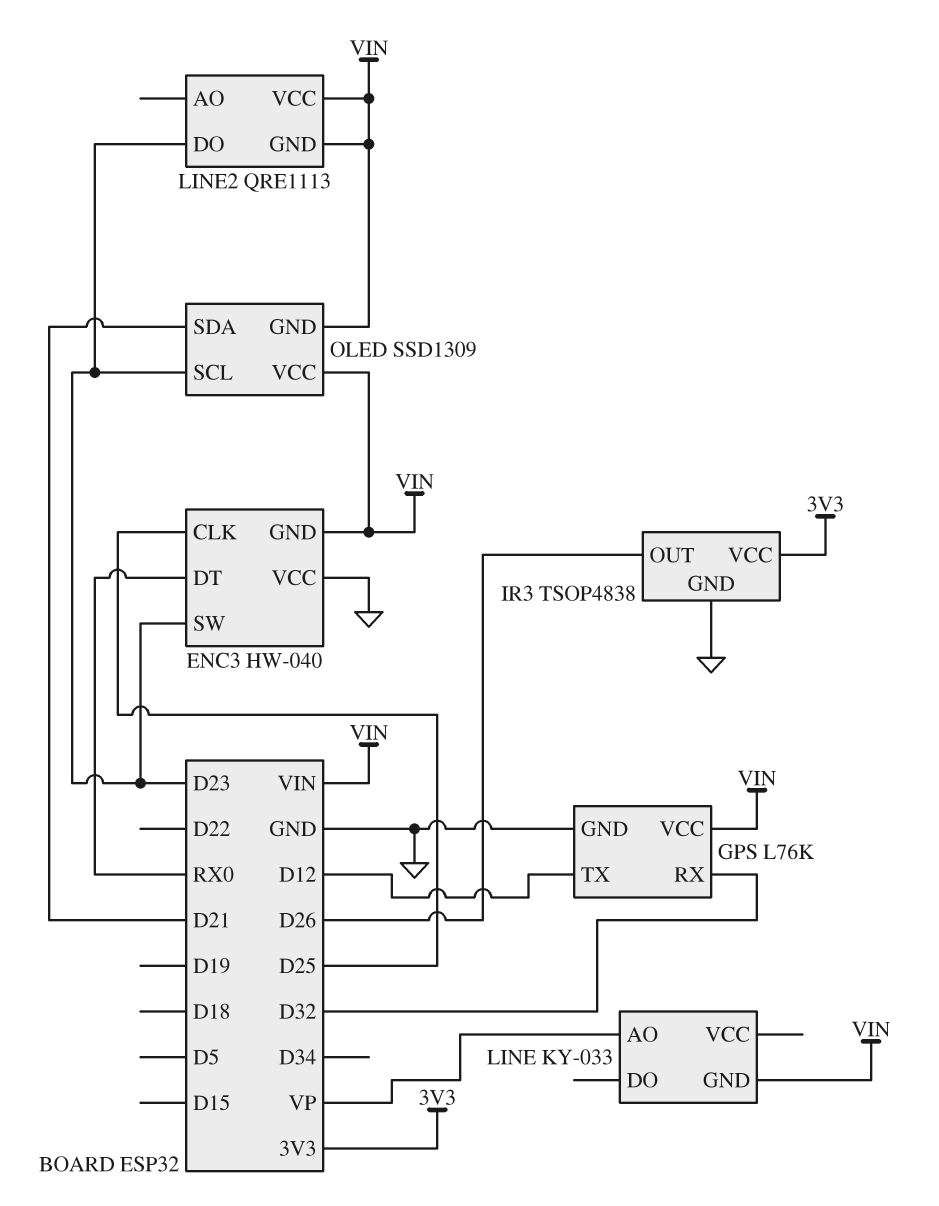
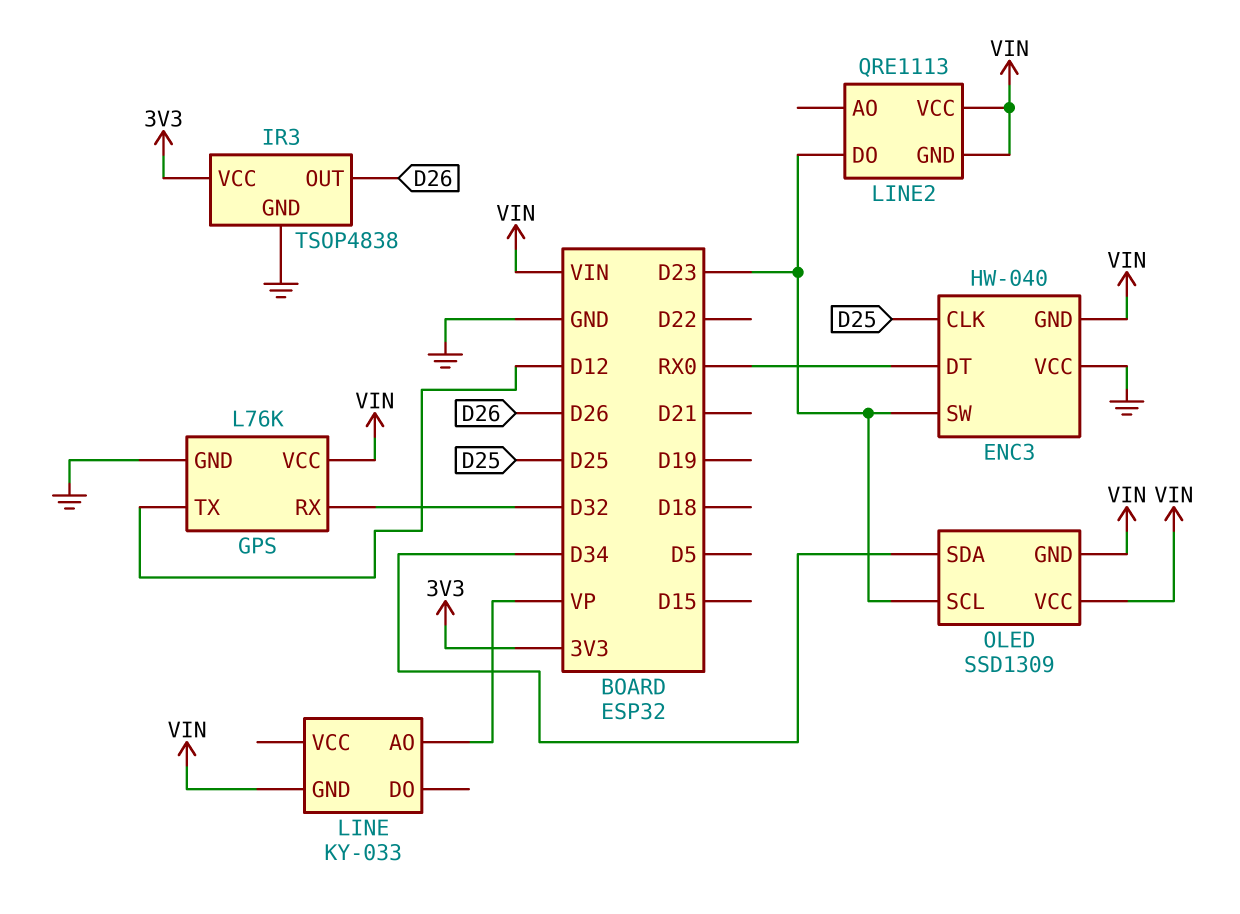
OLED pin SDA: D21 -> D34

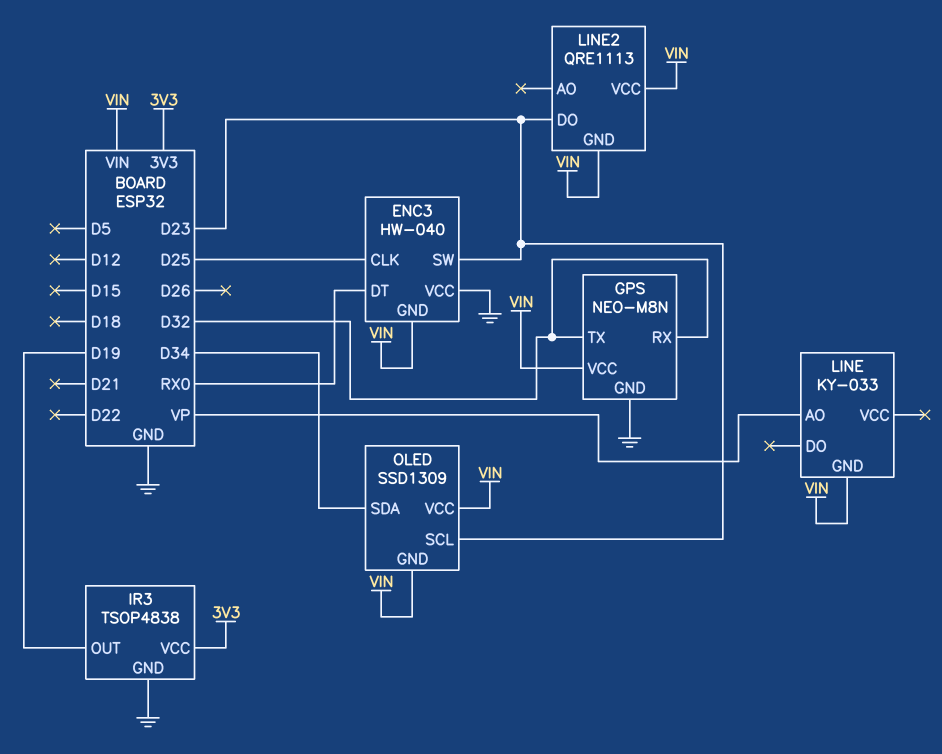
GPS: L76K -> NEO-M8N
GPS pin TX: D12 -> D32
IR3 pin OUT: D26 -> D19

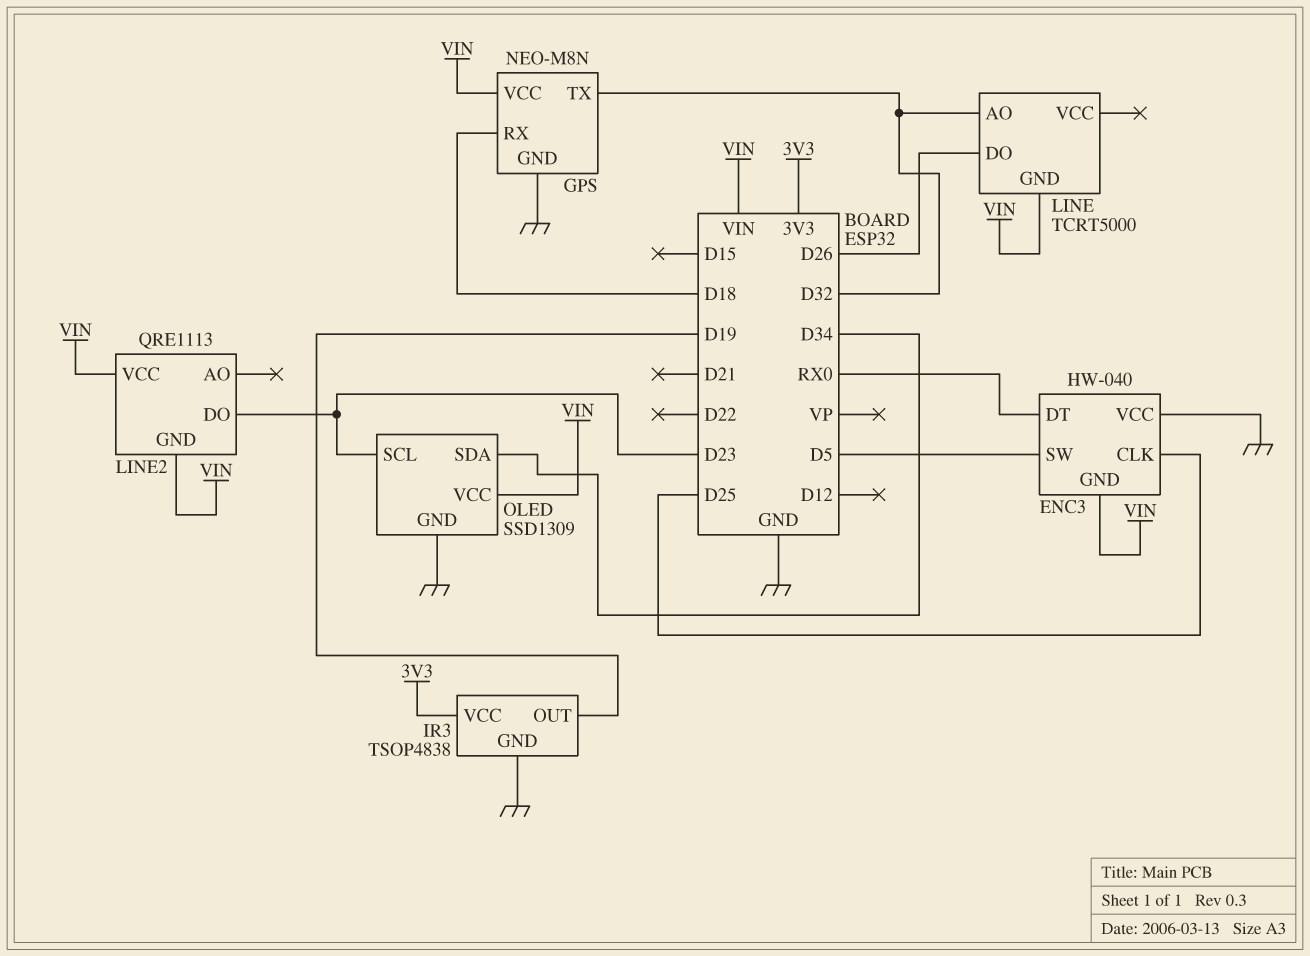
ENC3 pin SW: D23 -> D5
GPS pin RX: D32 -> D18
LINE: KY-033 -> TCRT5000
LINE pin AO: VP -> D32
LINE pin DO: none -> D26
OLED pin GND: VIN -> GND

